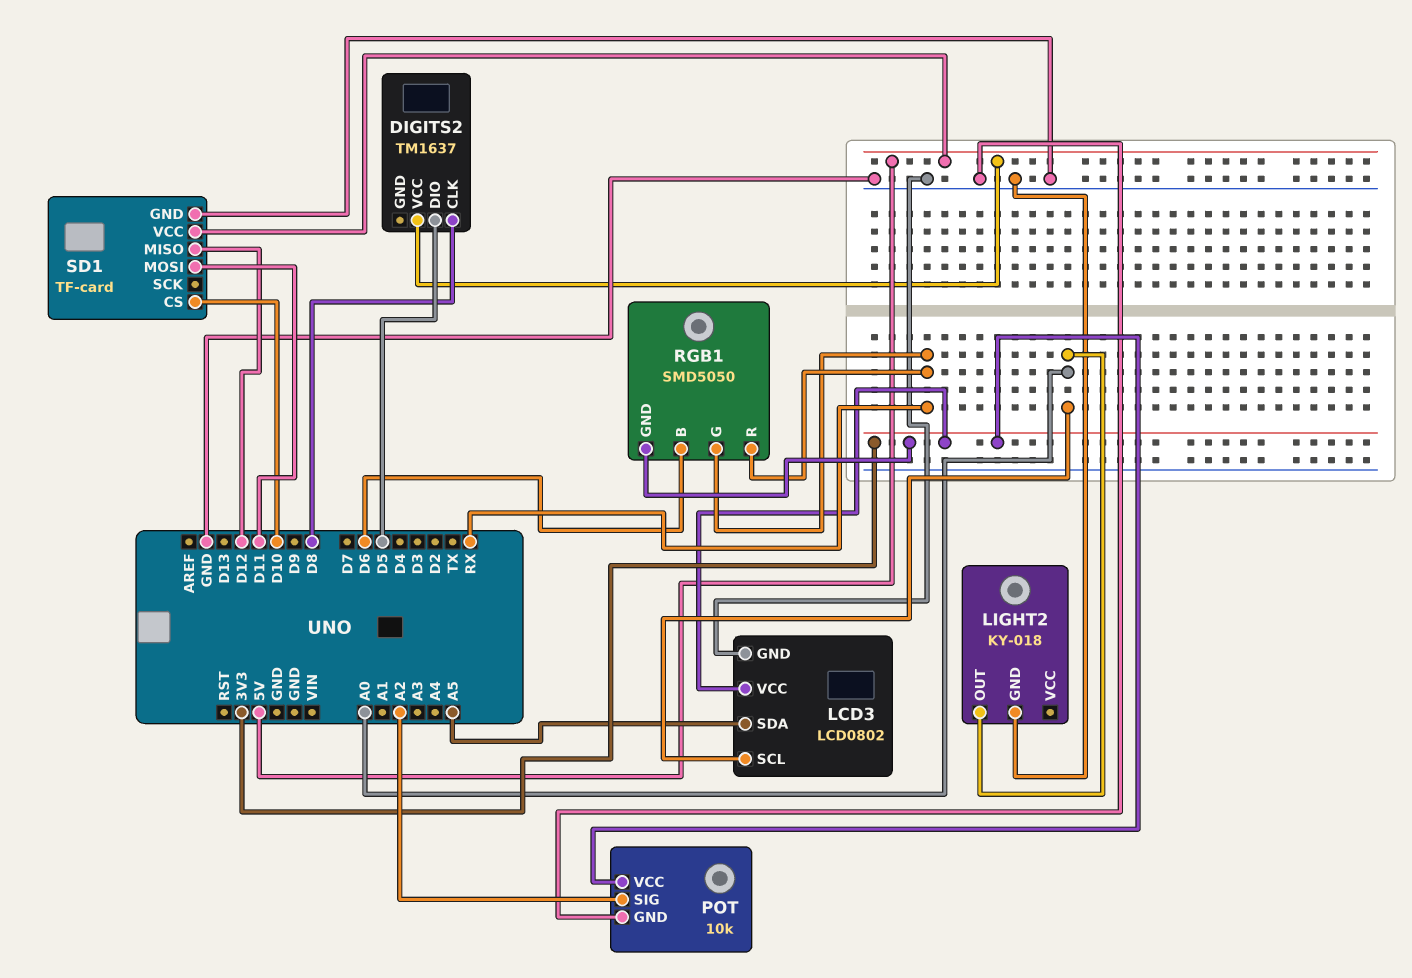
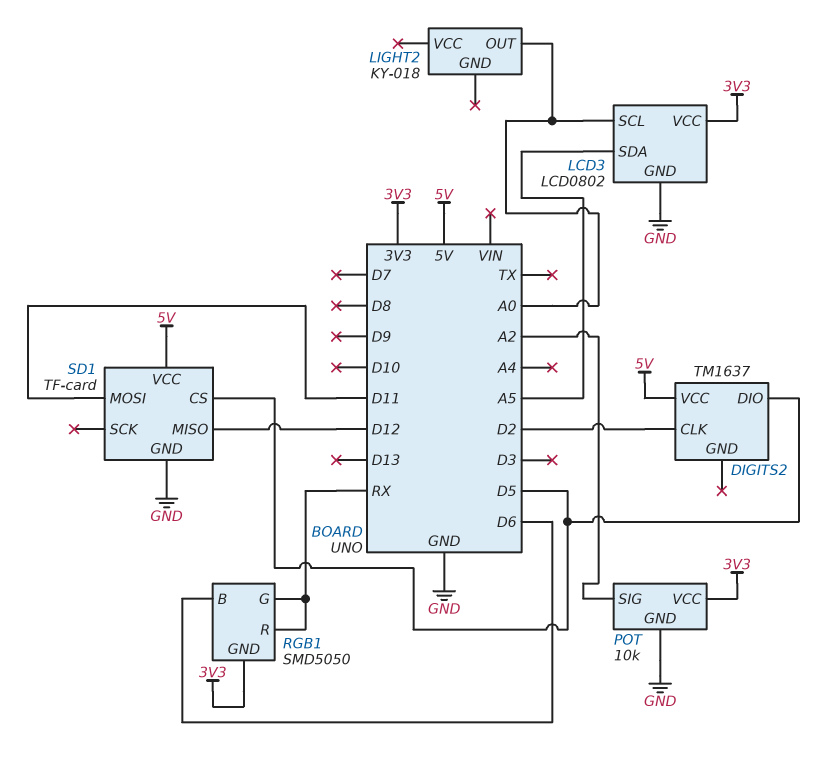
DIGITS2 pin CLK: D8 -> D2
LIGHT2 pin GND: GND -> none
SD1 pin CS: D10 -> D5

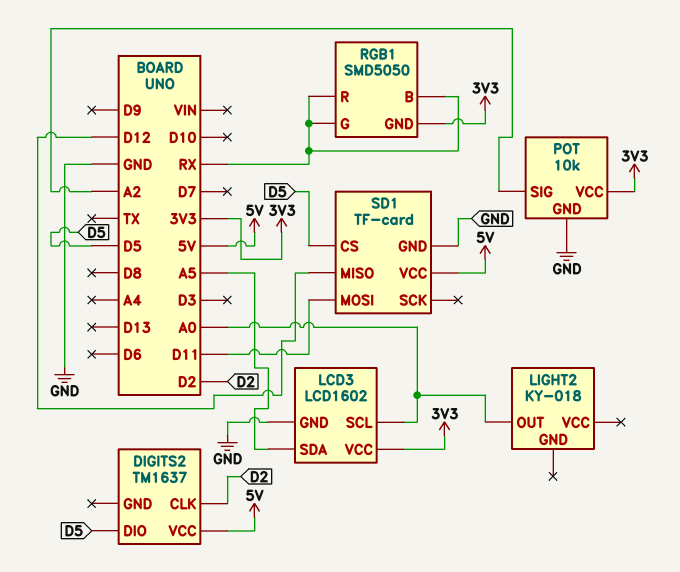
LCD3: LCD0802 -> LCD1602
RGB1 pin B: D6 -> RX

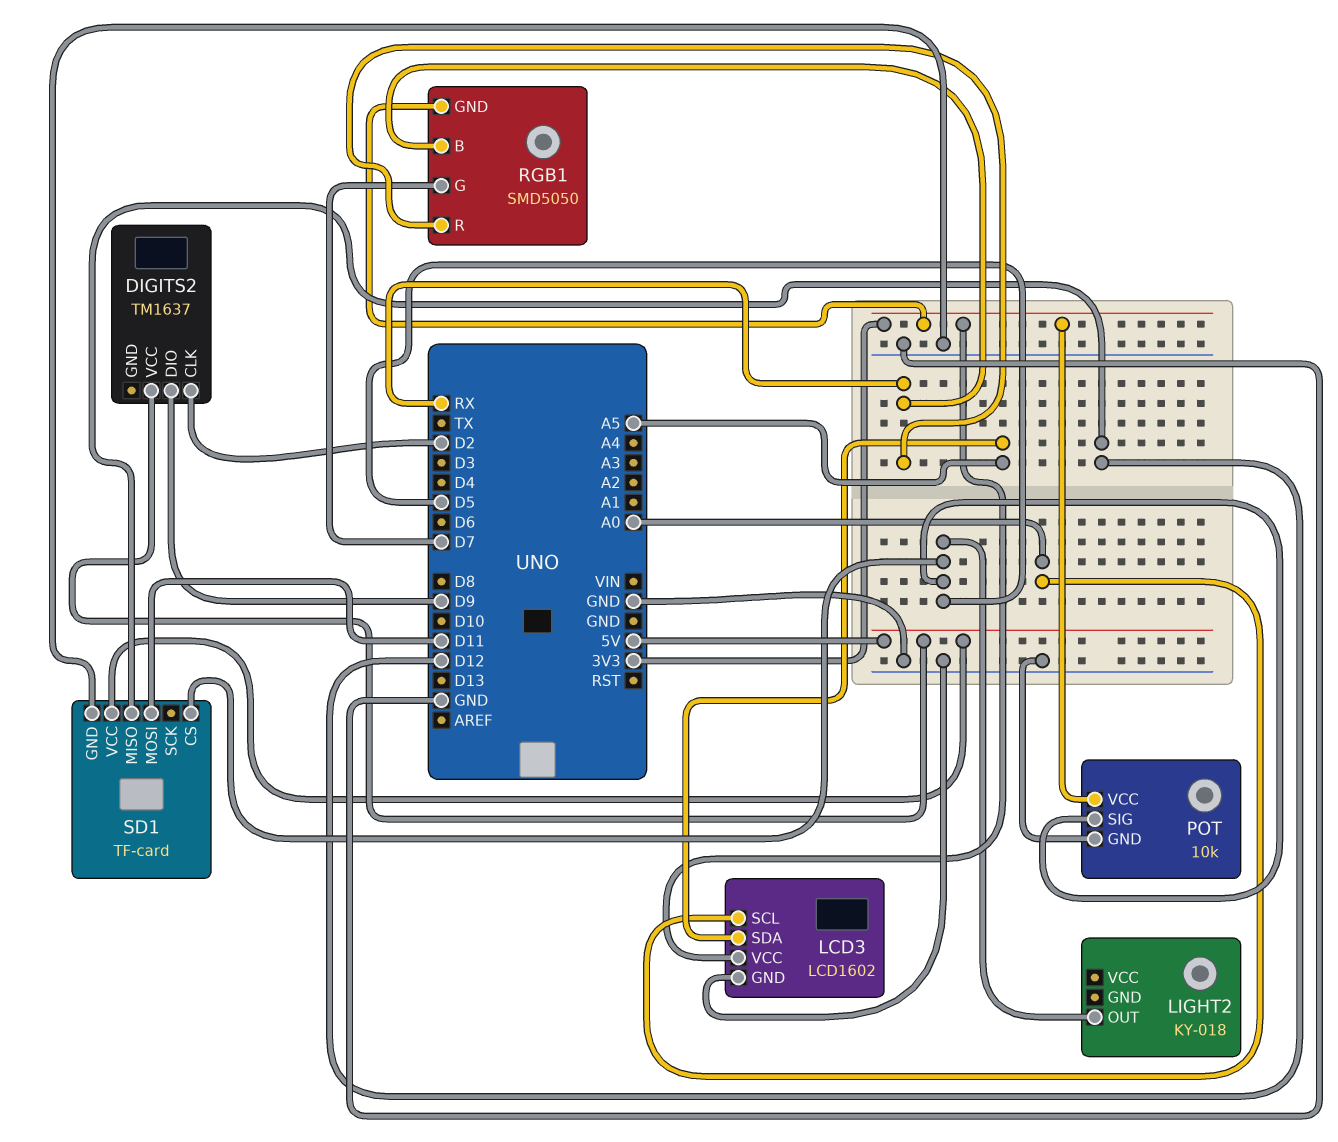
DIGITS2 pin DIO: D5 -> D9
LIGHT2 pin OUT: A0 -> D5
POT pin SIG: A2 -> D5
RGB1 pin G: RX -> D7

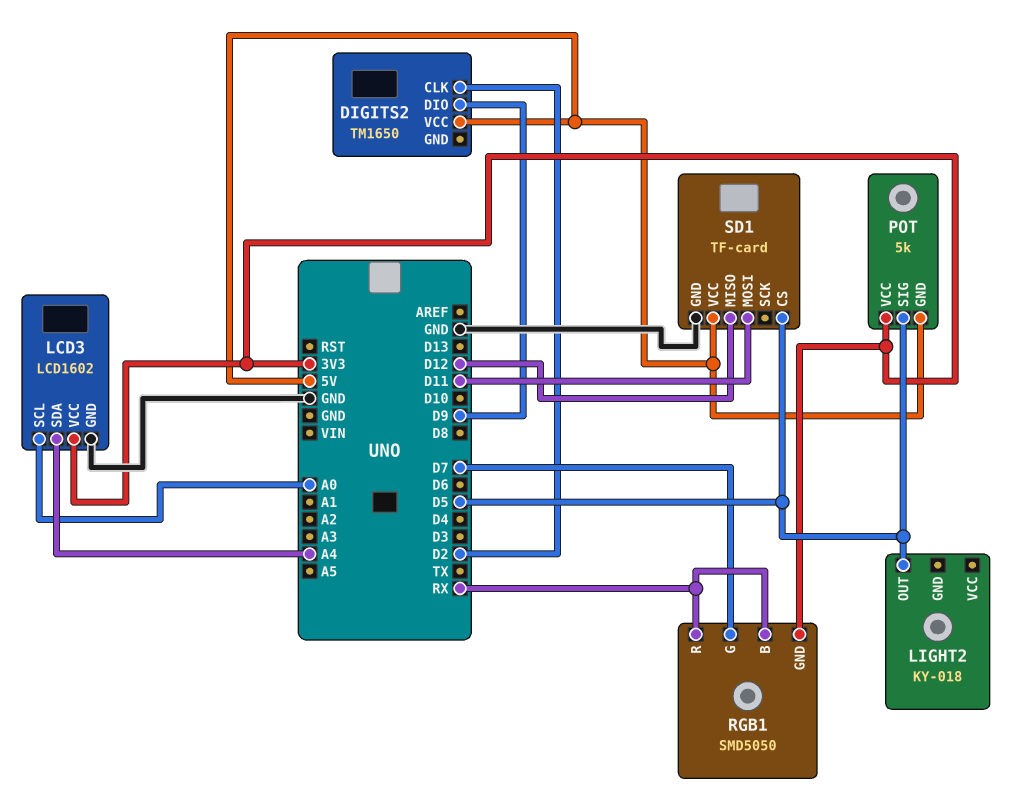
DIGITS2: TM1637 -> TM1650
LCD3 pin SDA: A5 -> A4
POT: 10k -> 5k
POT pin GND: GND -> 5V

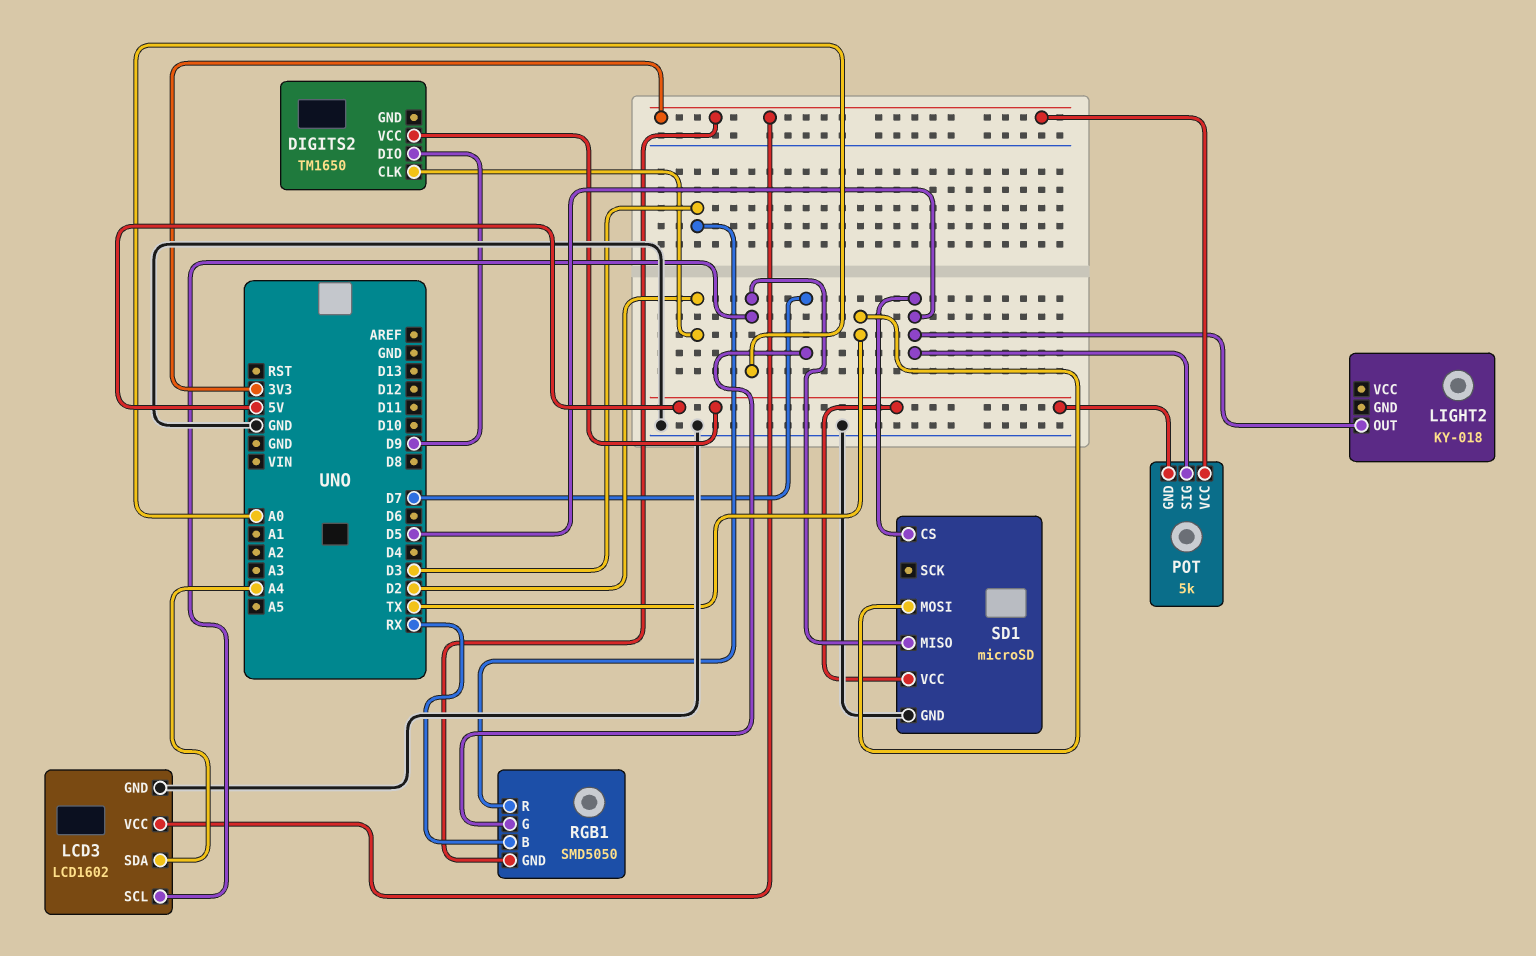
RGB1 pin R: RX -> D3
SD1: TF-card -> microSD
SD1 pin MISO: D12 -> A0
SD1 pin MOSI: D11 -> TX

